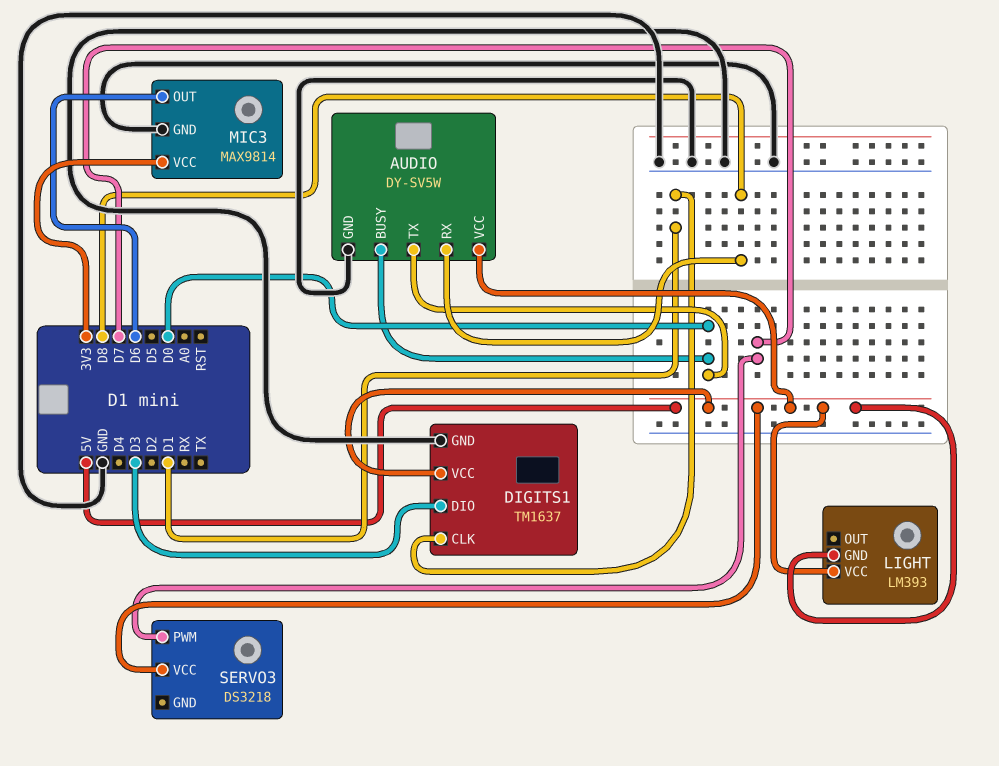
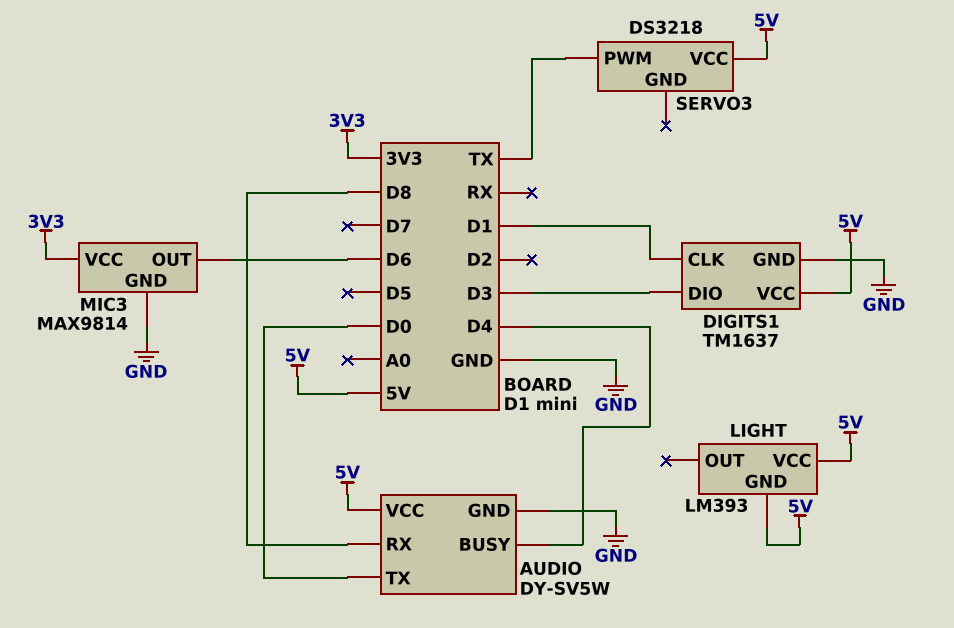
AUDIO pin BUSY: D0 -> D4
SERVO3 pin PWM: D7 -> TX

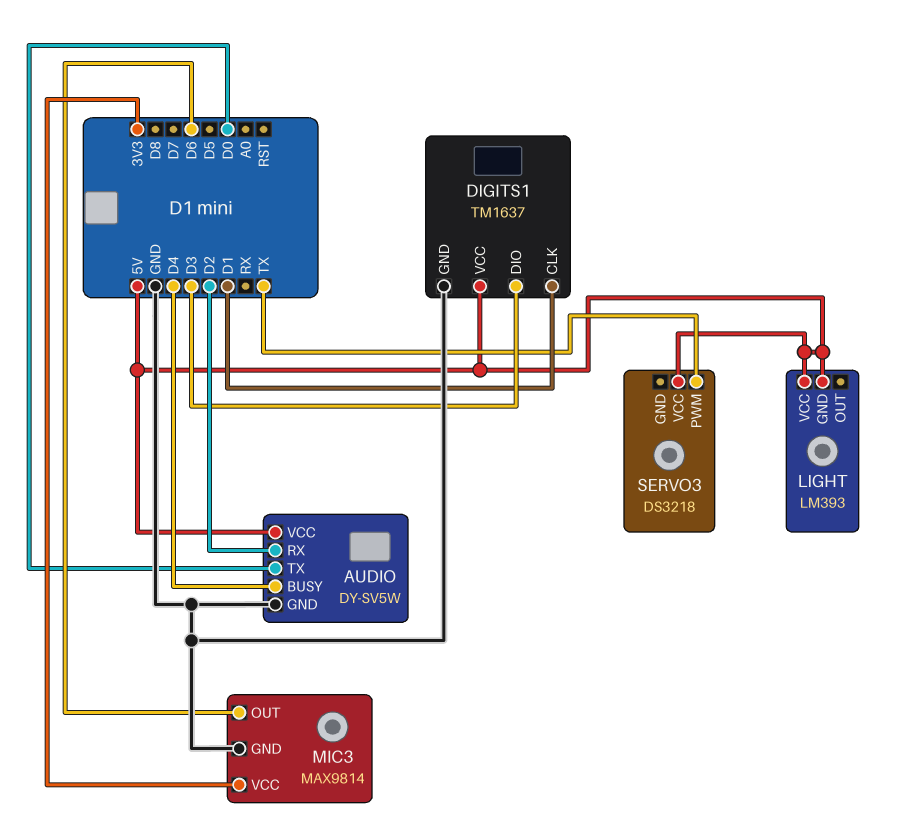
AUDIO pin RX: D8 -> D2

